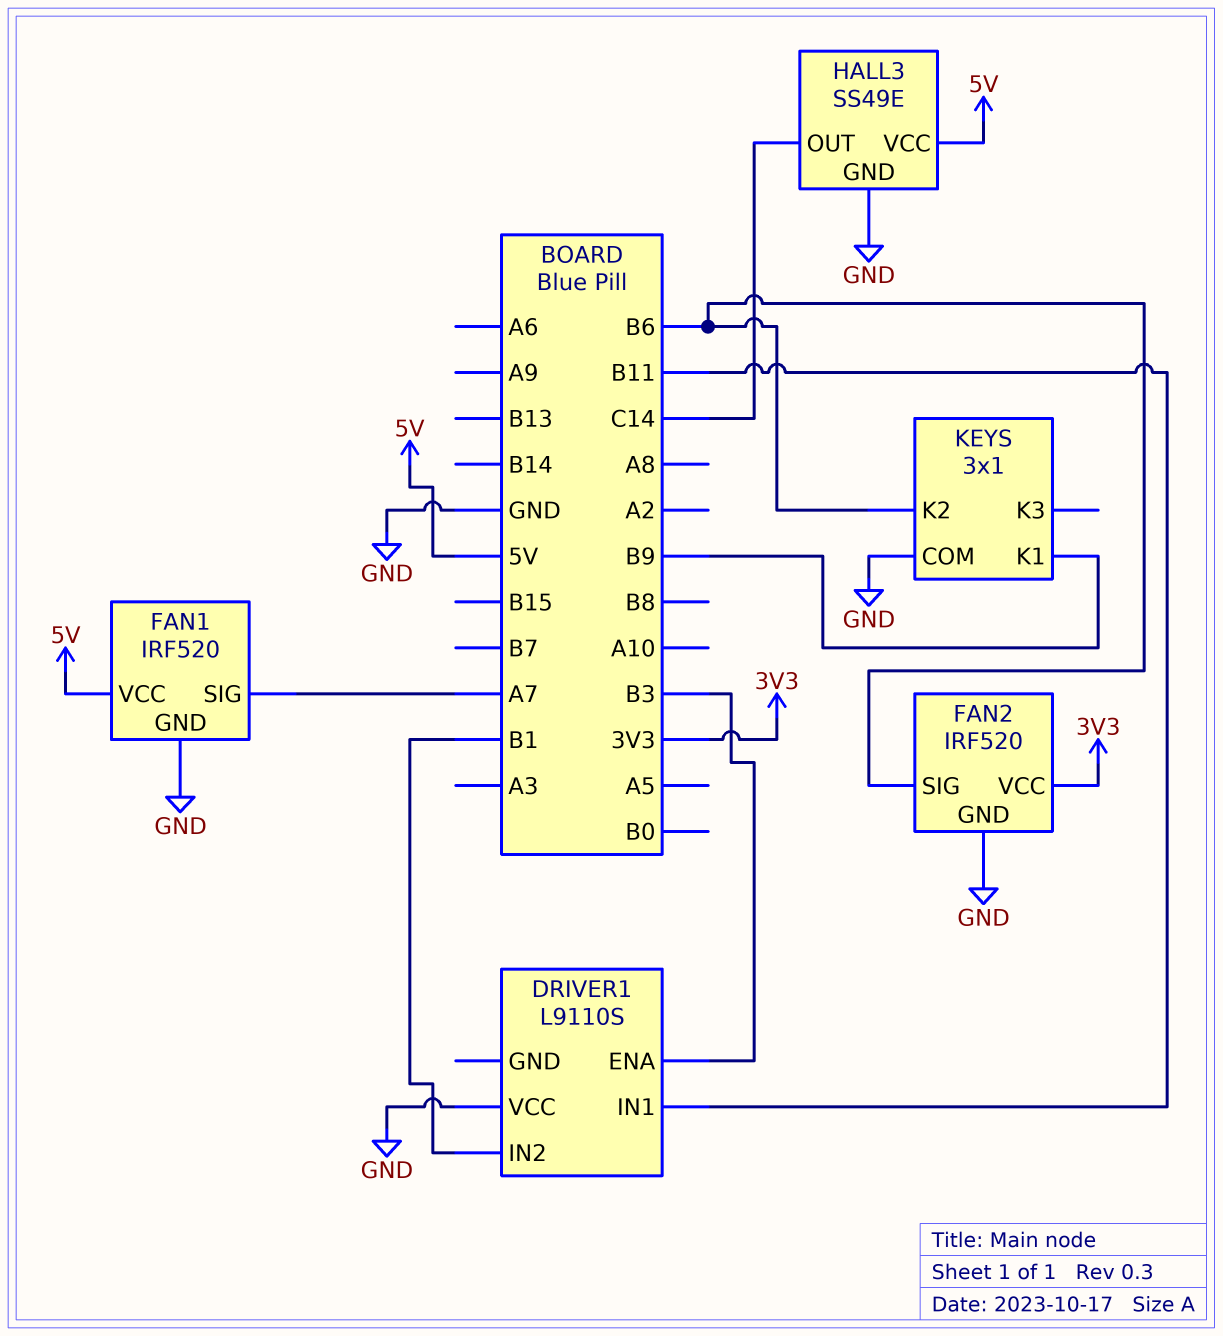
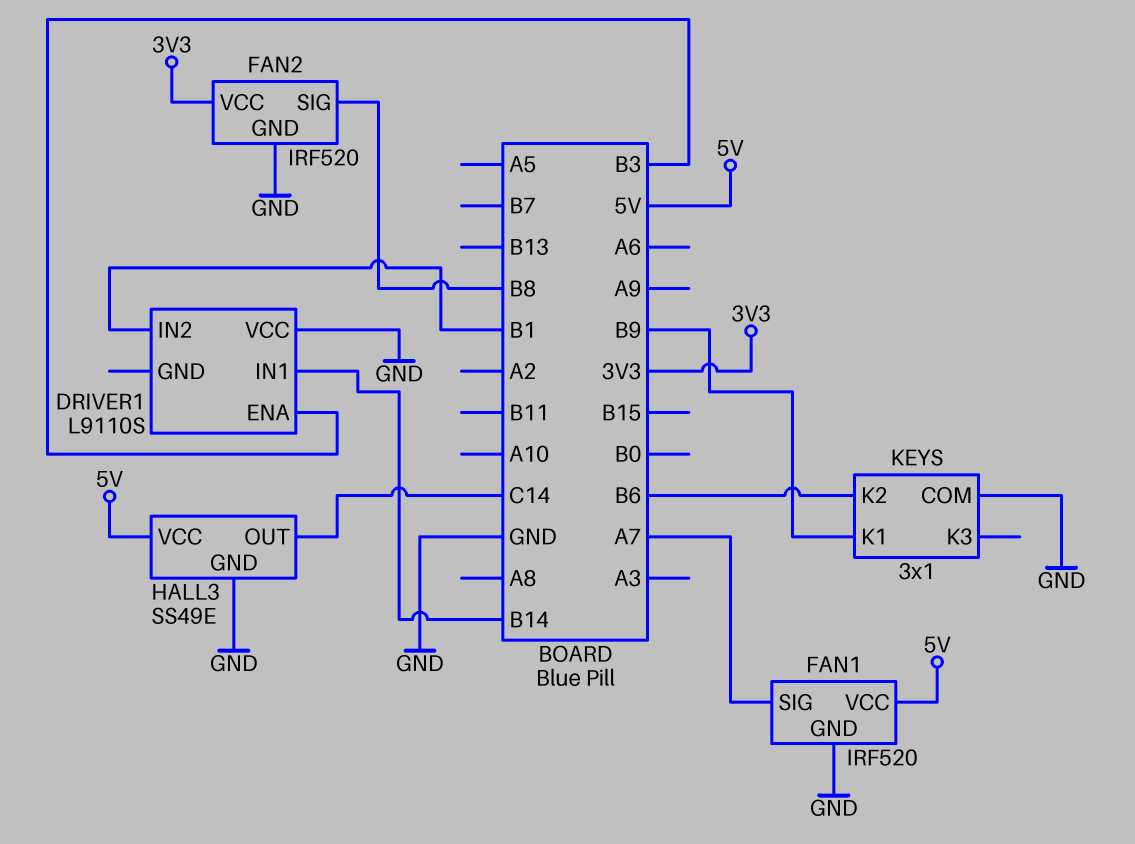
DRIVER1 pin IN1: B11 -> B14
FAN2 pin SIG: B6 -> B8

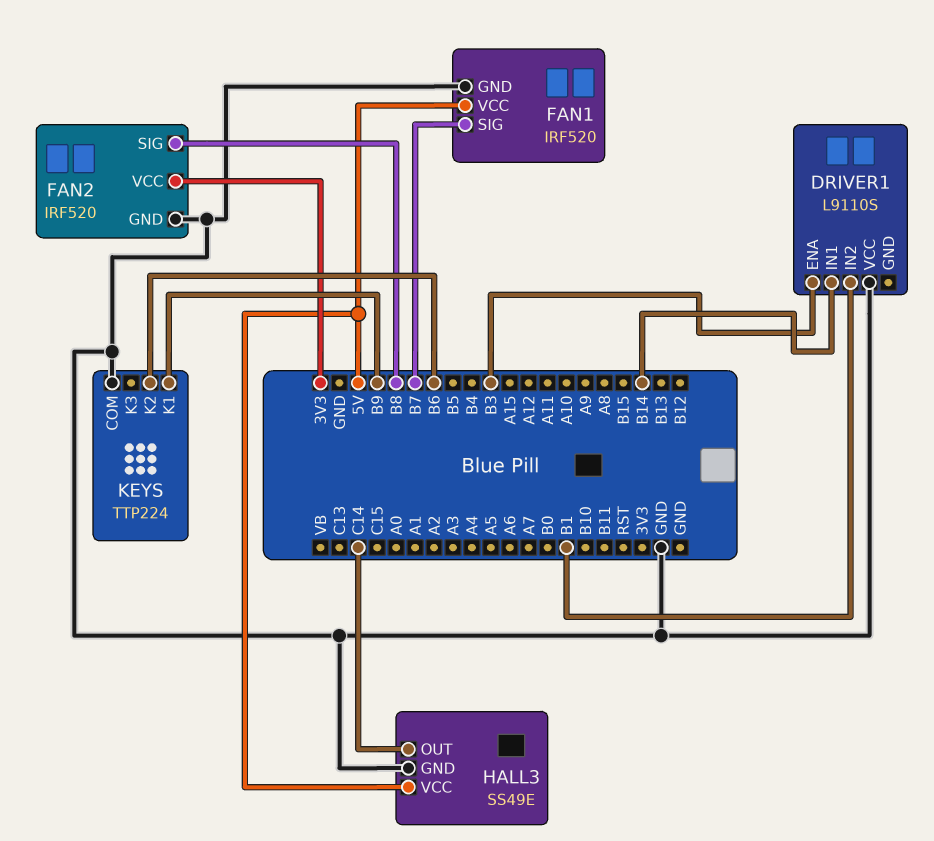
FAN1 pin SIG: A7 -> B7
KEYS: 3x1 -> TTP224

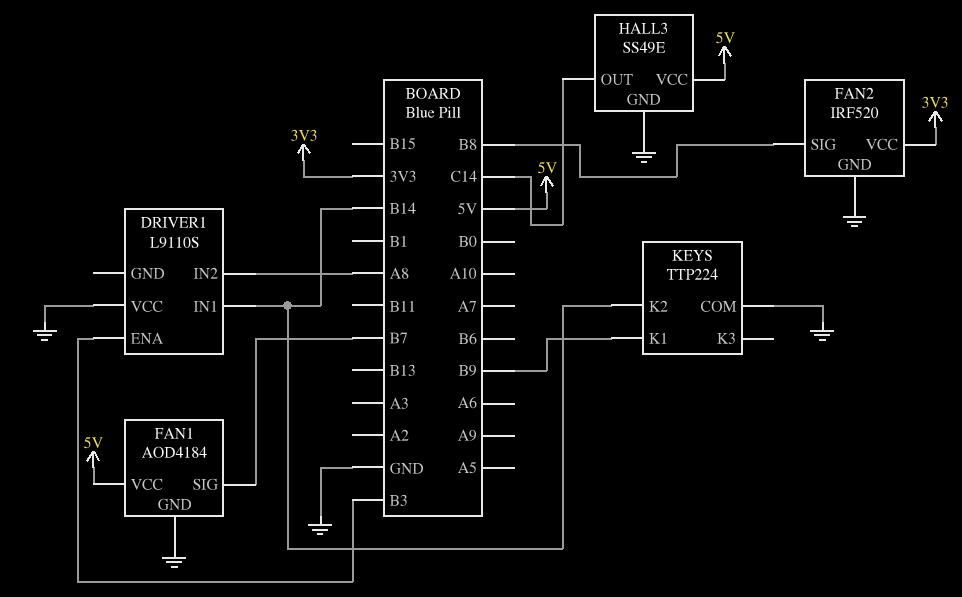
DRIVER1 pin IN2: B1 -> A8
FAN1: IRF520 -> AOD4184
KEYS pin K2: B6 -> B14

